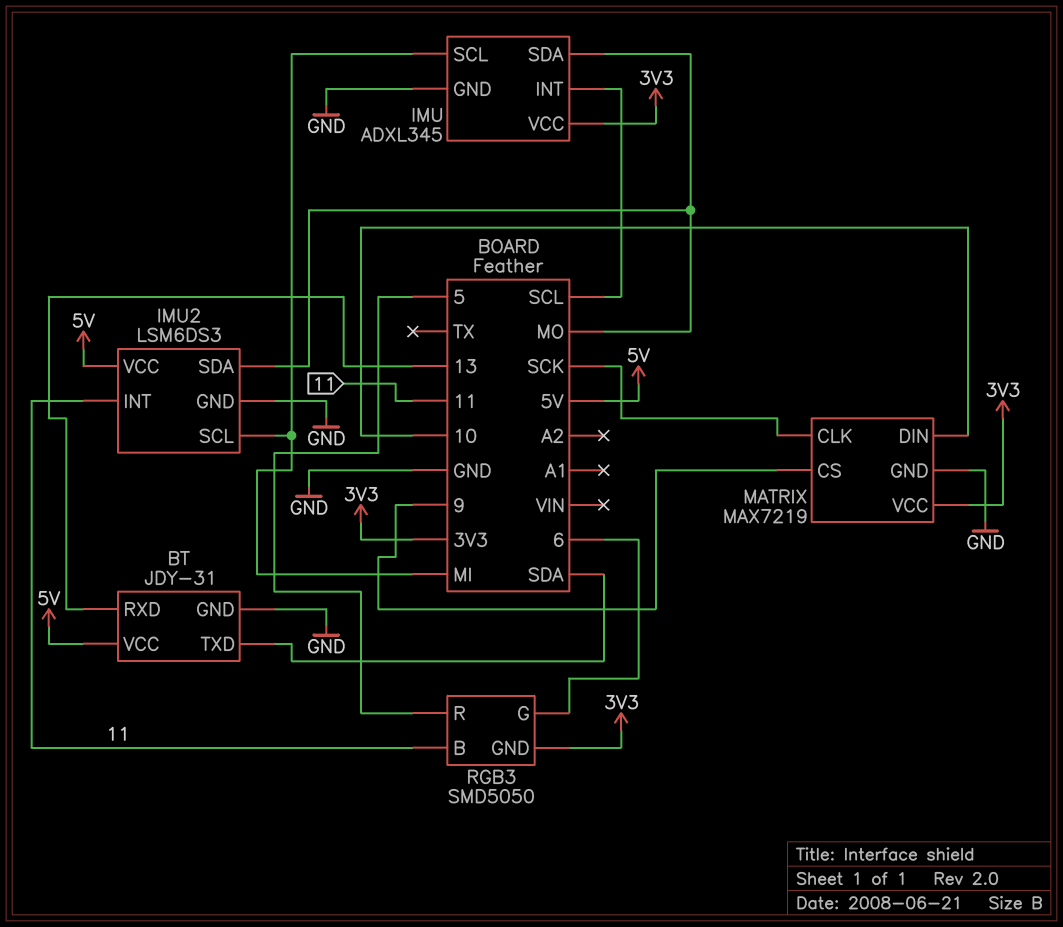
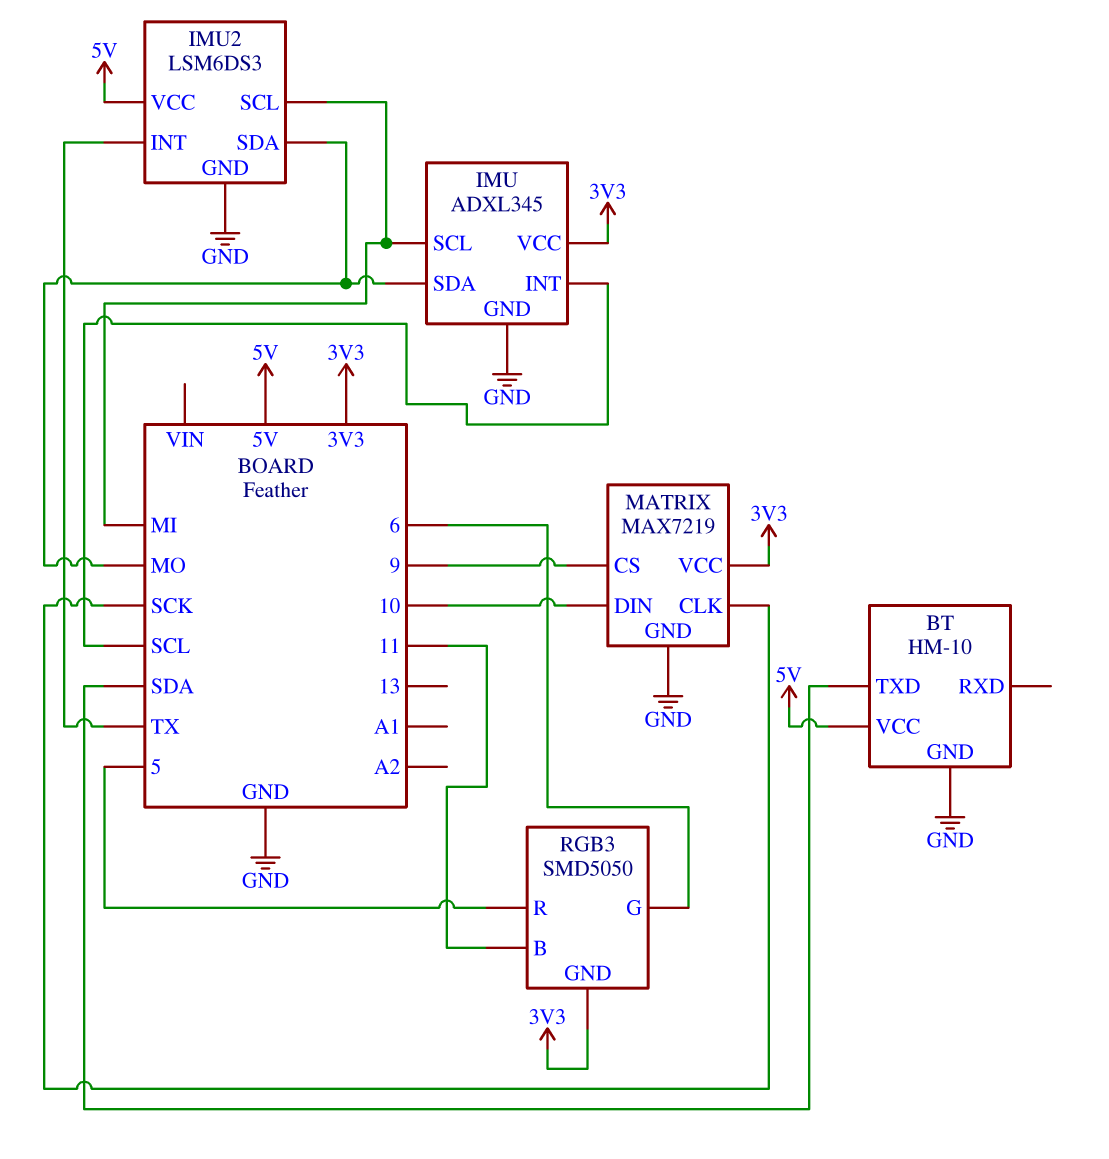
BT: JDY-31 -> HM-10
BT pin RXD: 13 -> none
IMU2 pin INT: 11 -> TX

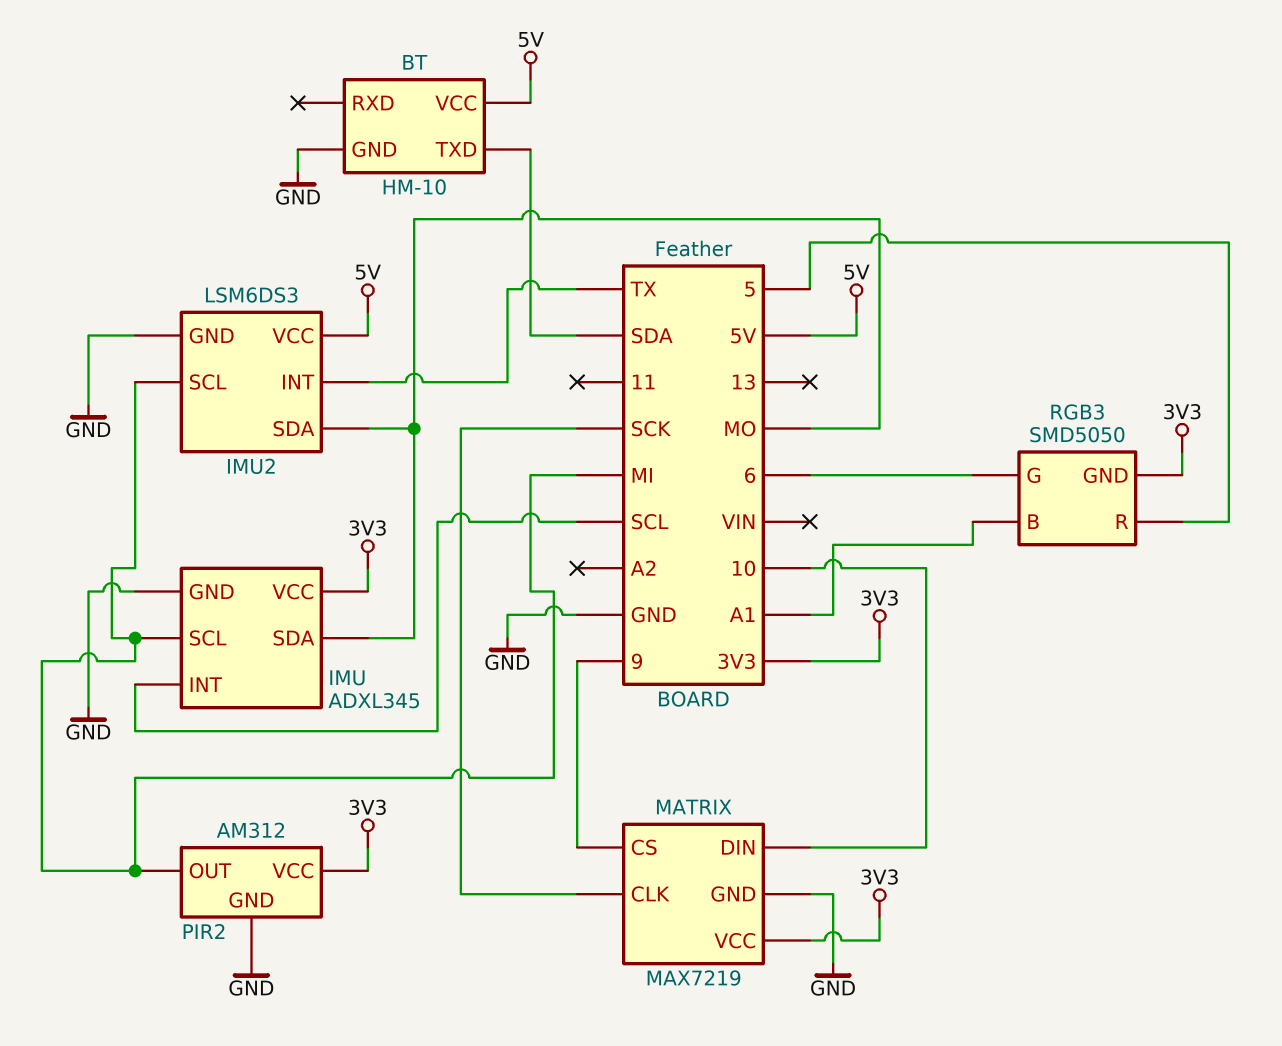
PIR2: none -> AM312
PIR2 pin GND: none -> GND
PIR2 pin OUT: none -> MI
PIR2 pin VCC: none -> 3V3
RGB3 pin B: 11 -> A1

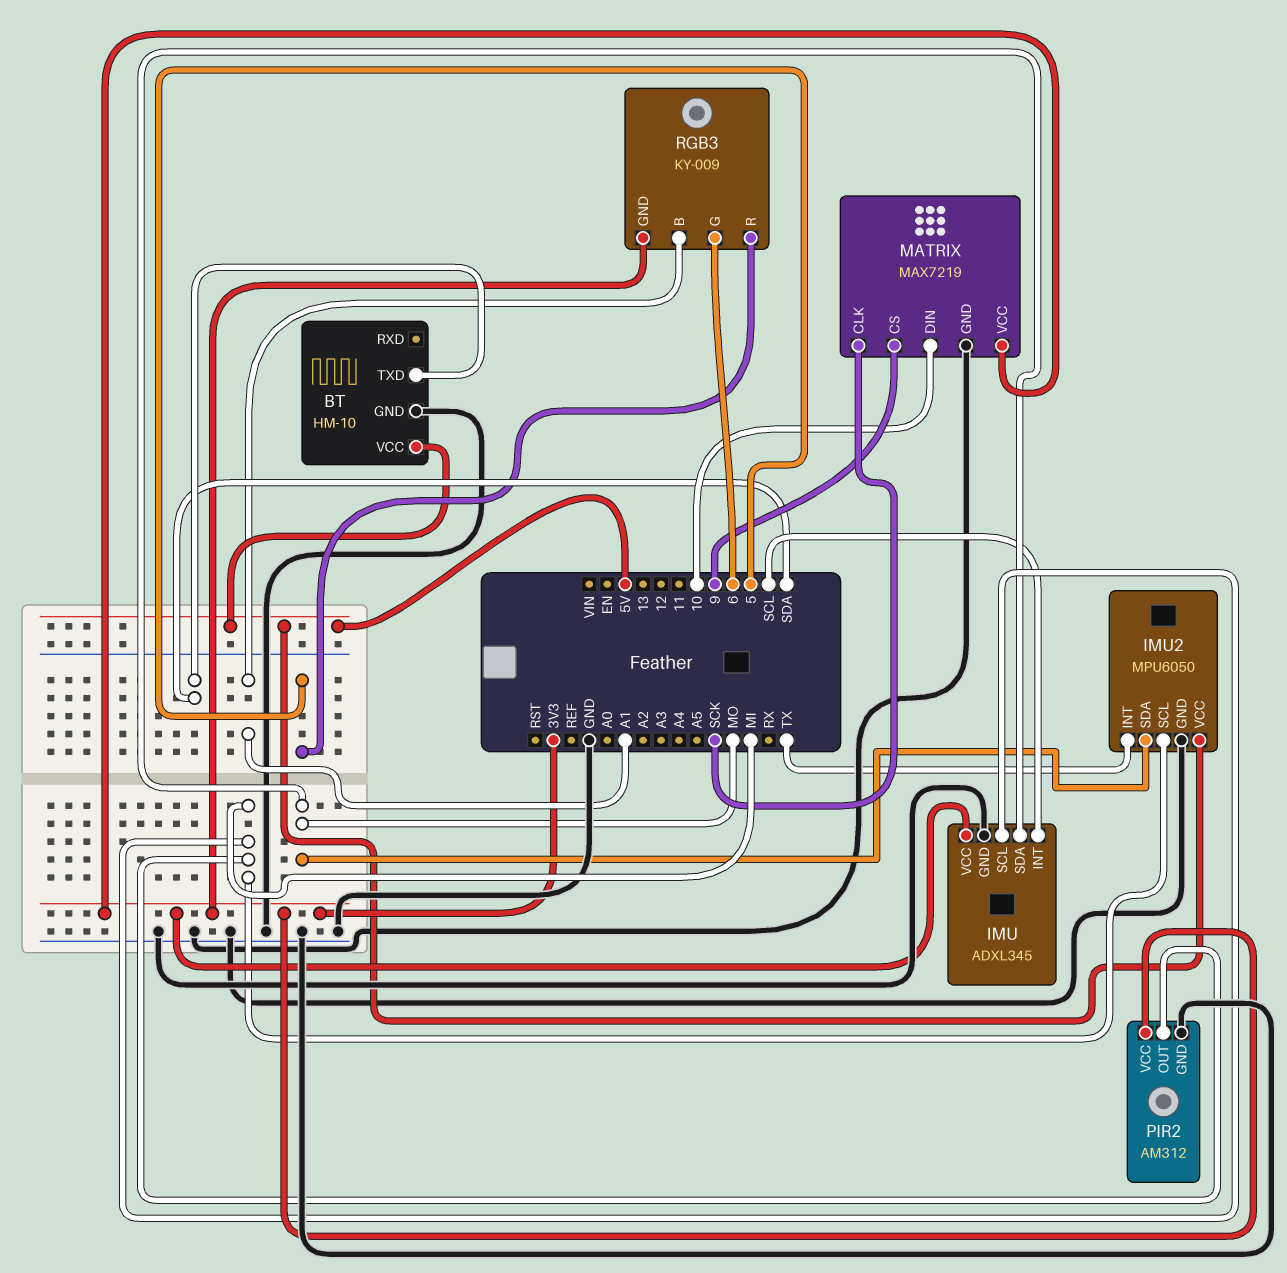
IMU2: LSM6DS3 -> MPU6050
RGB3: SMD5050 -> KY-009

